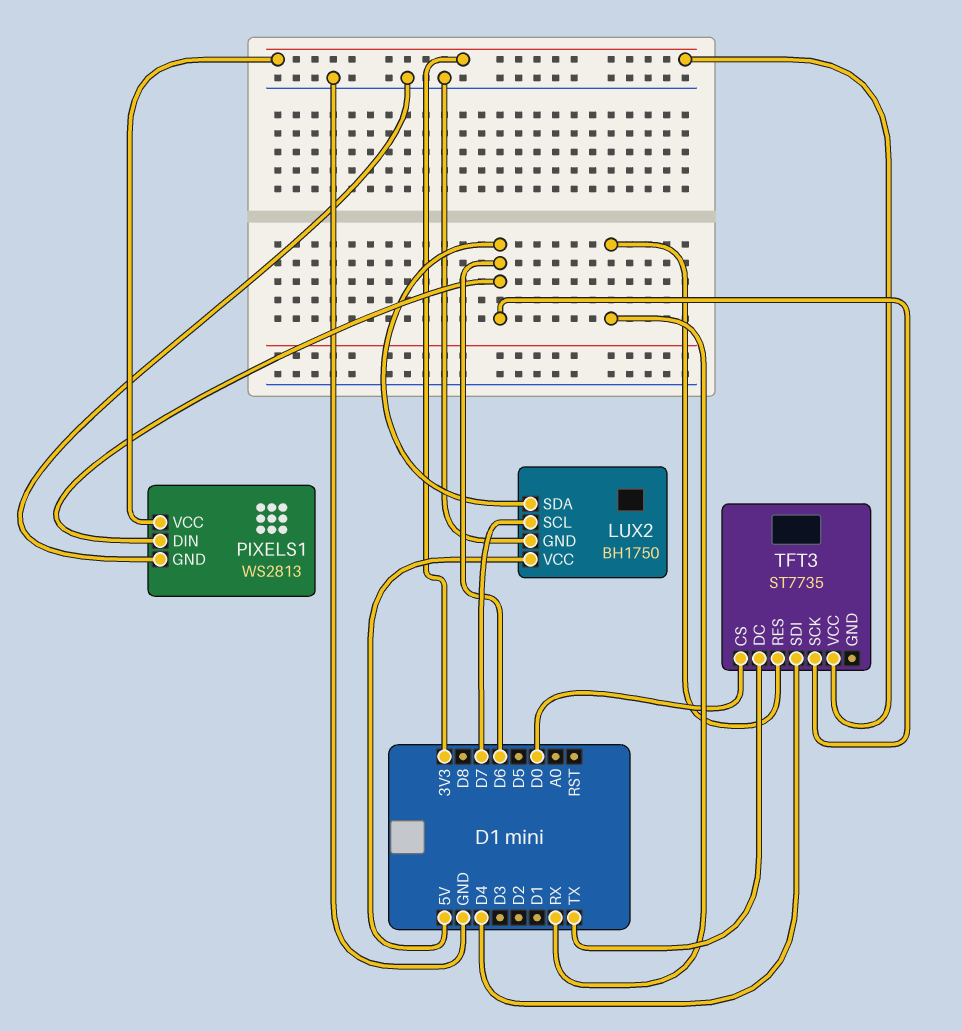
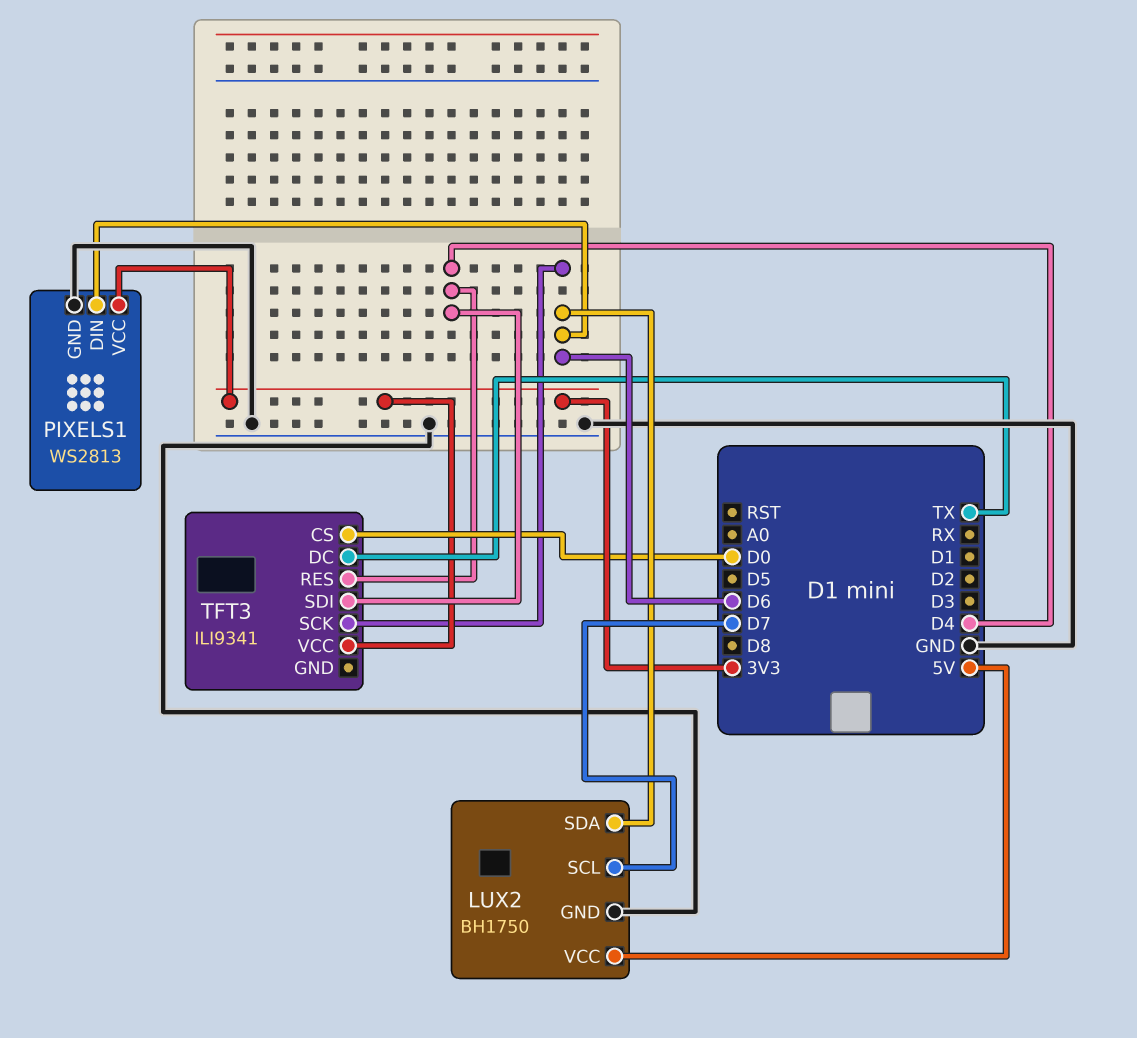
TFT3: ST7735 -> ILI9341
TFT3 pin RES: RX -> D4

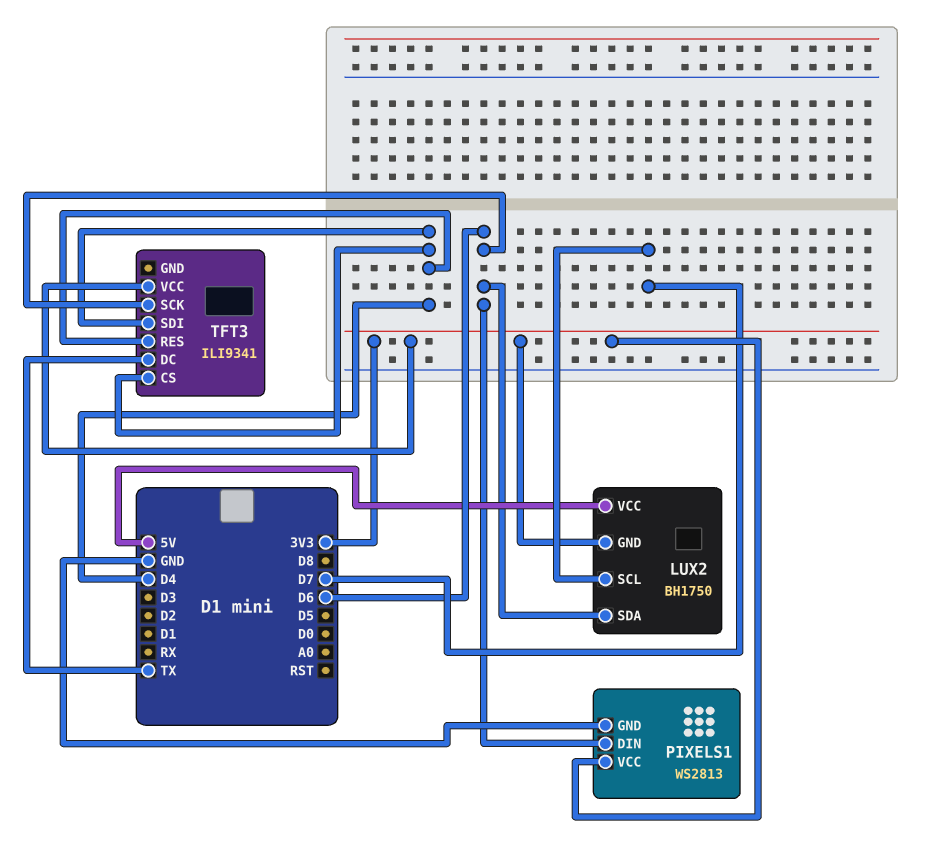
LUX2 pin GND: GND -> 3V3
TFT3 pin CS: D0 -> D4

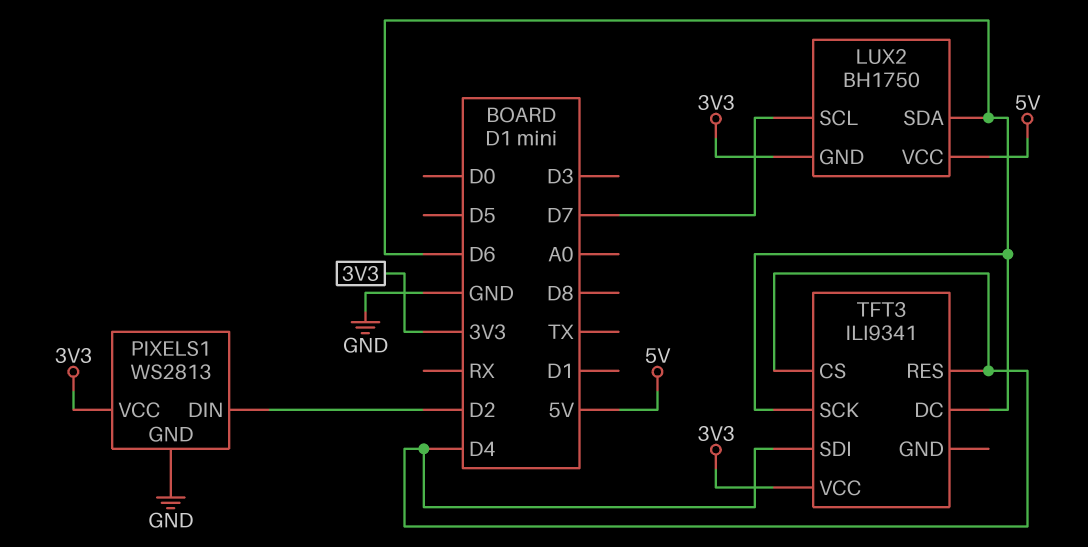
PIXELS1 pin DIN: D6 -> D2
TFT3 pin DC: TX -> D6

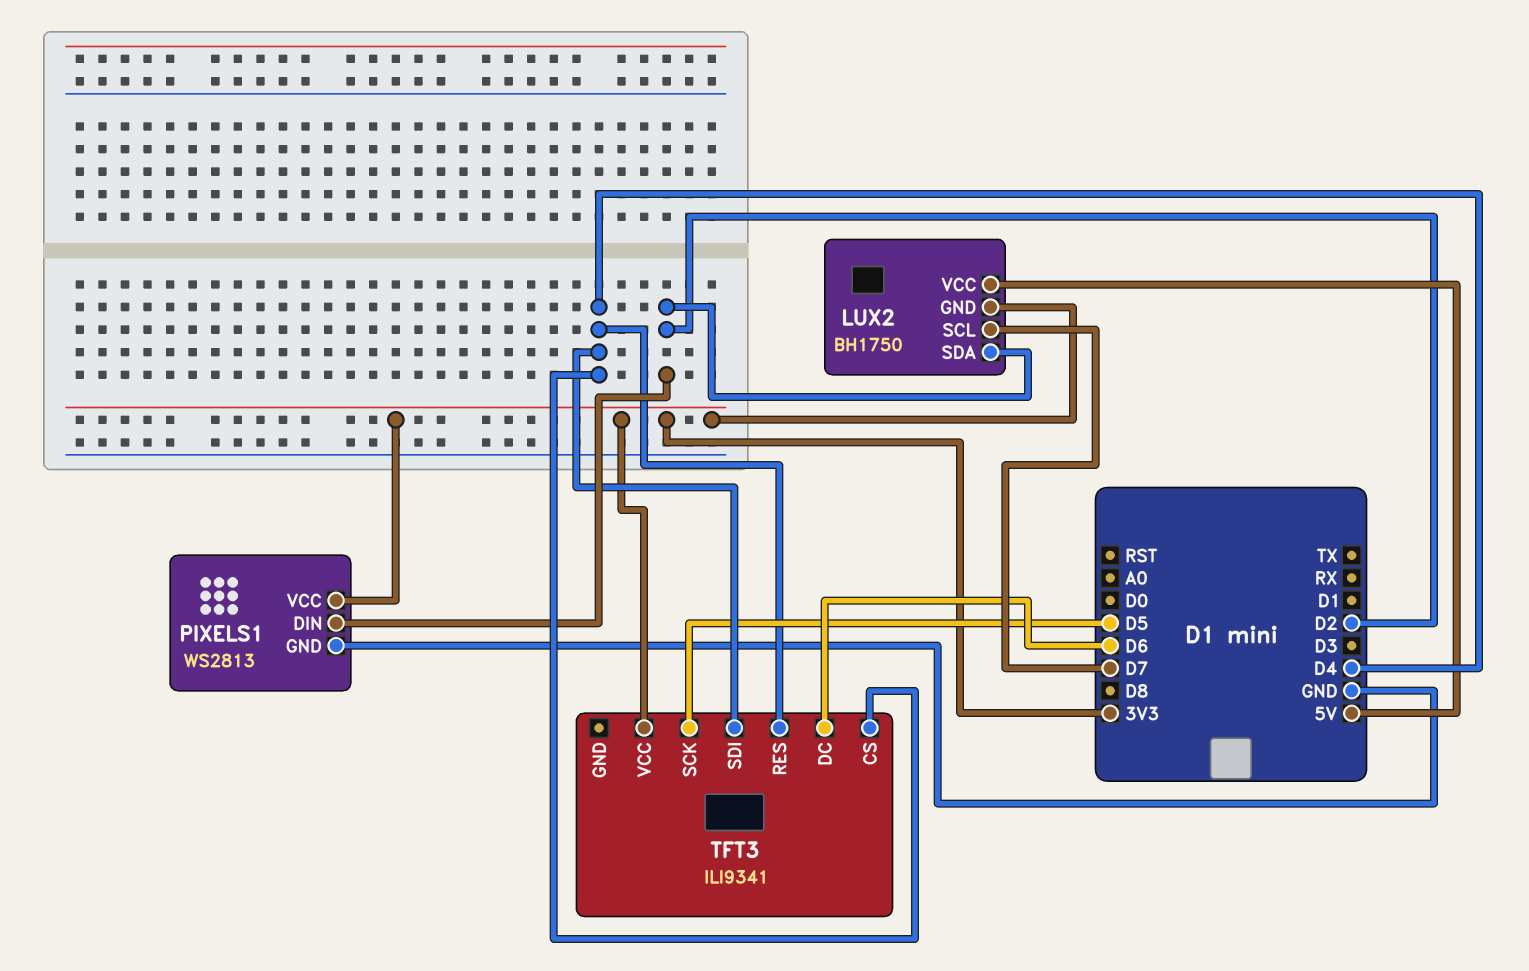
LUX2 pin SDA: D6 -> D2
TFT3 pin SCK: D6 -> D5

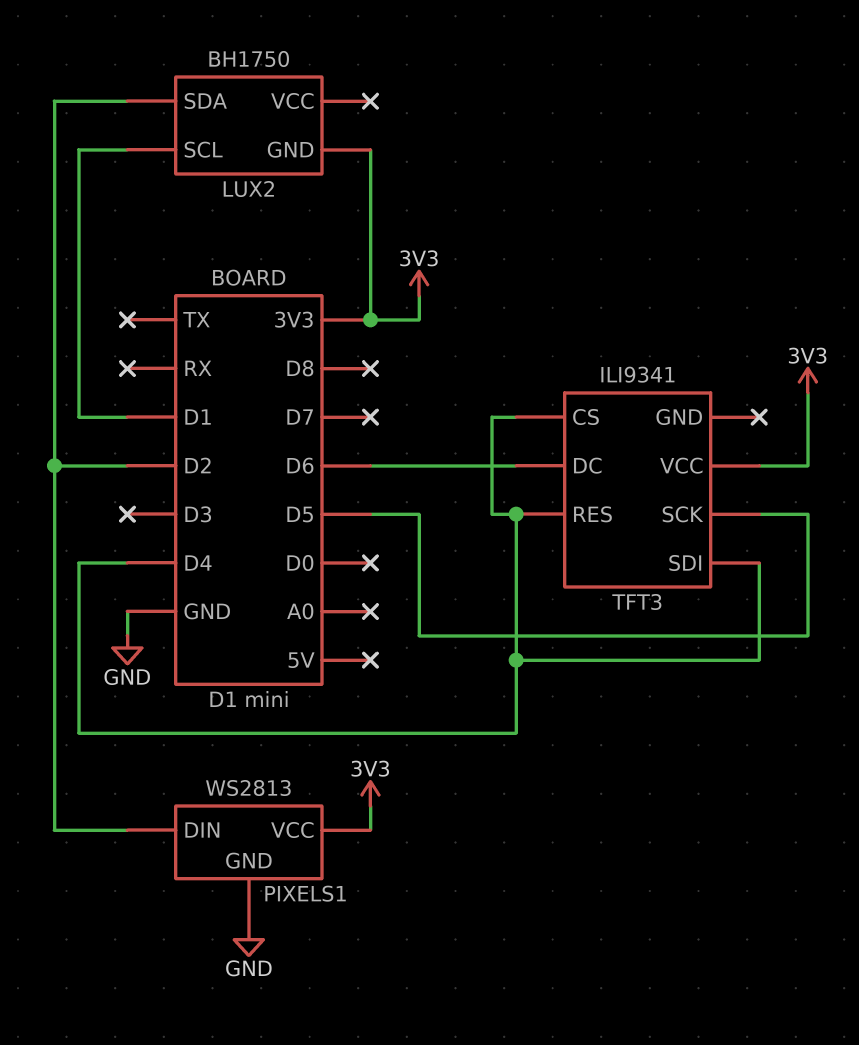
LUX2 pin SCL: D7 -> D1
LUX2 pin VCC: 5V -> none

